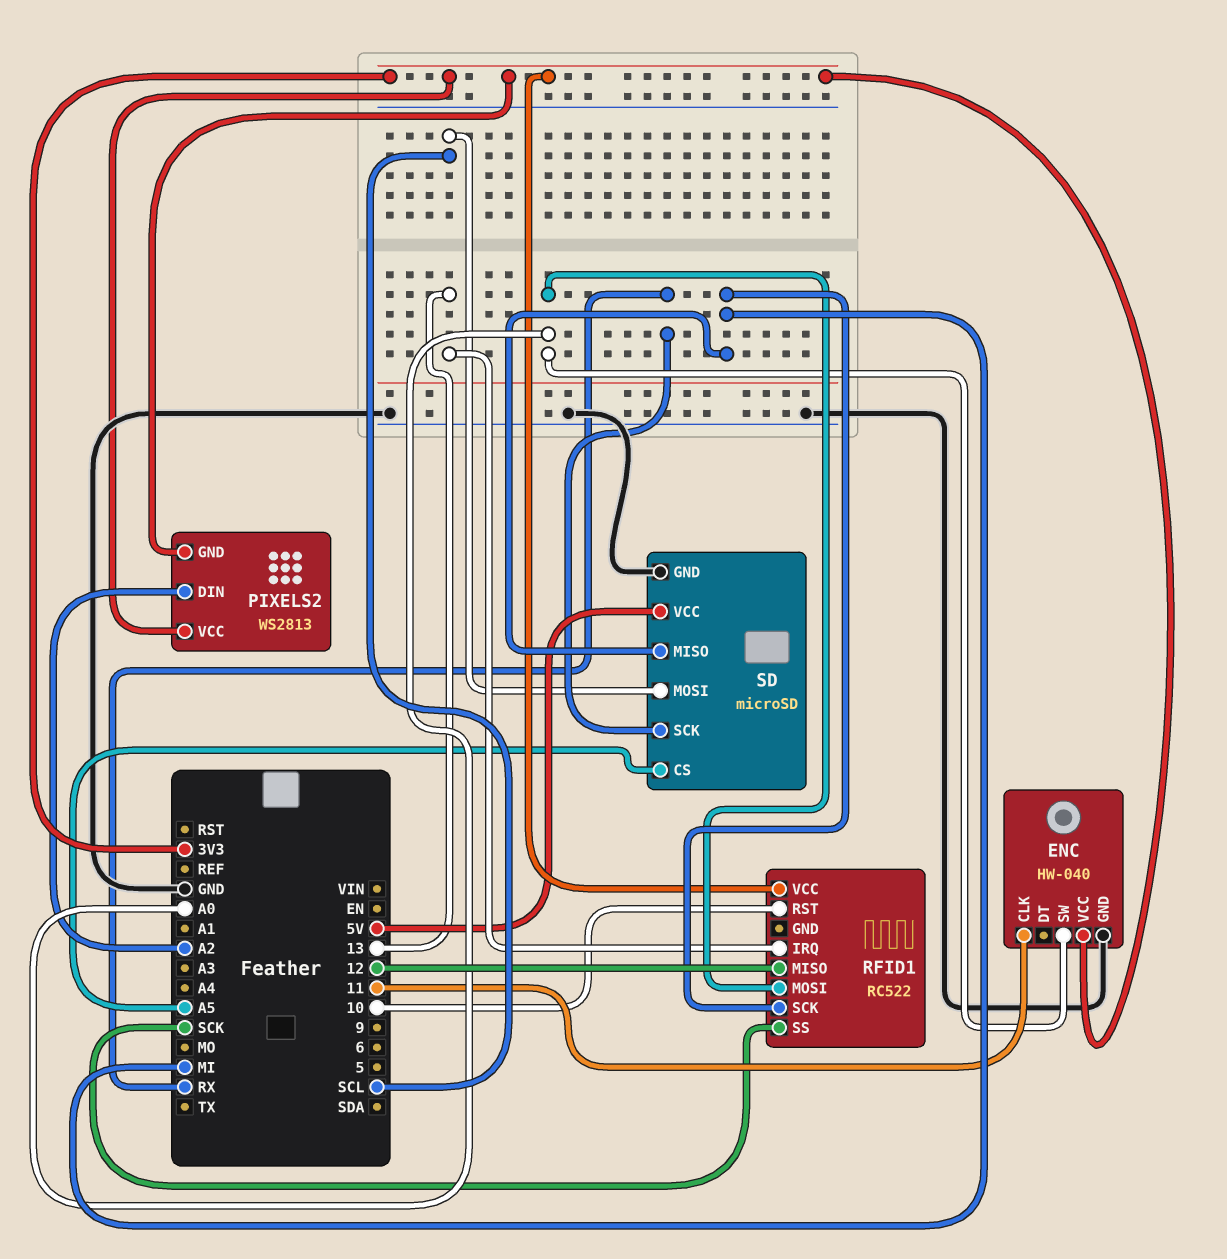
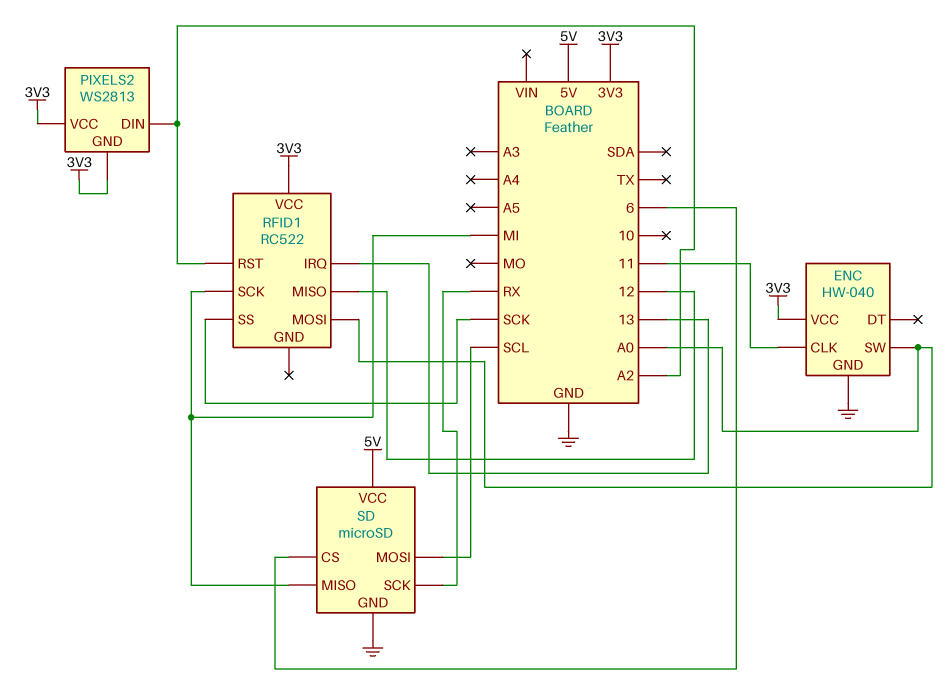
RFID1 pin RST: 10 -> A2
SD pin CS: A5 -> 6

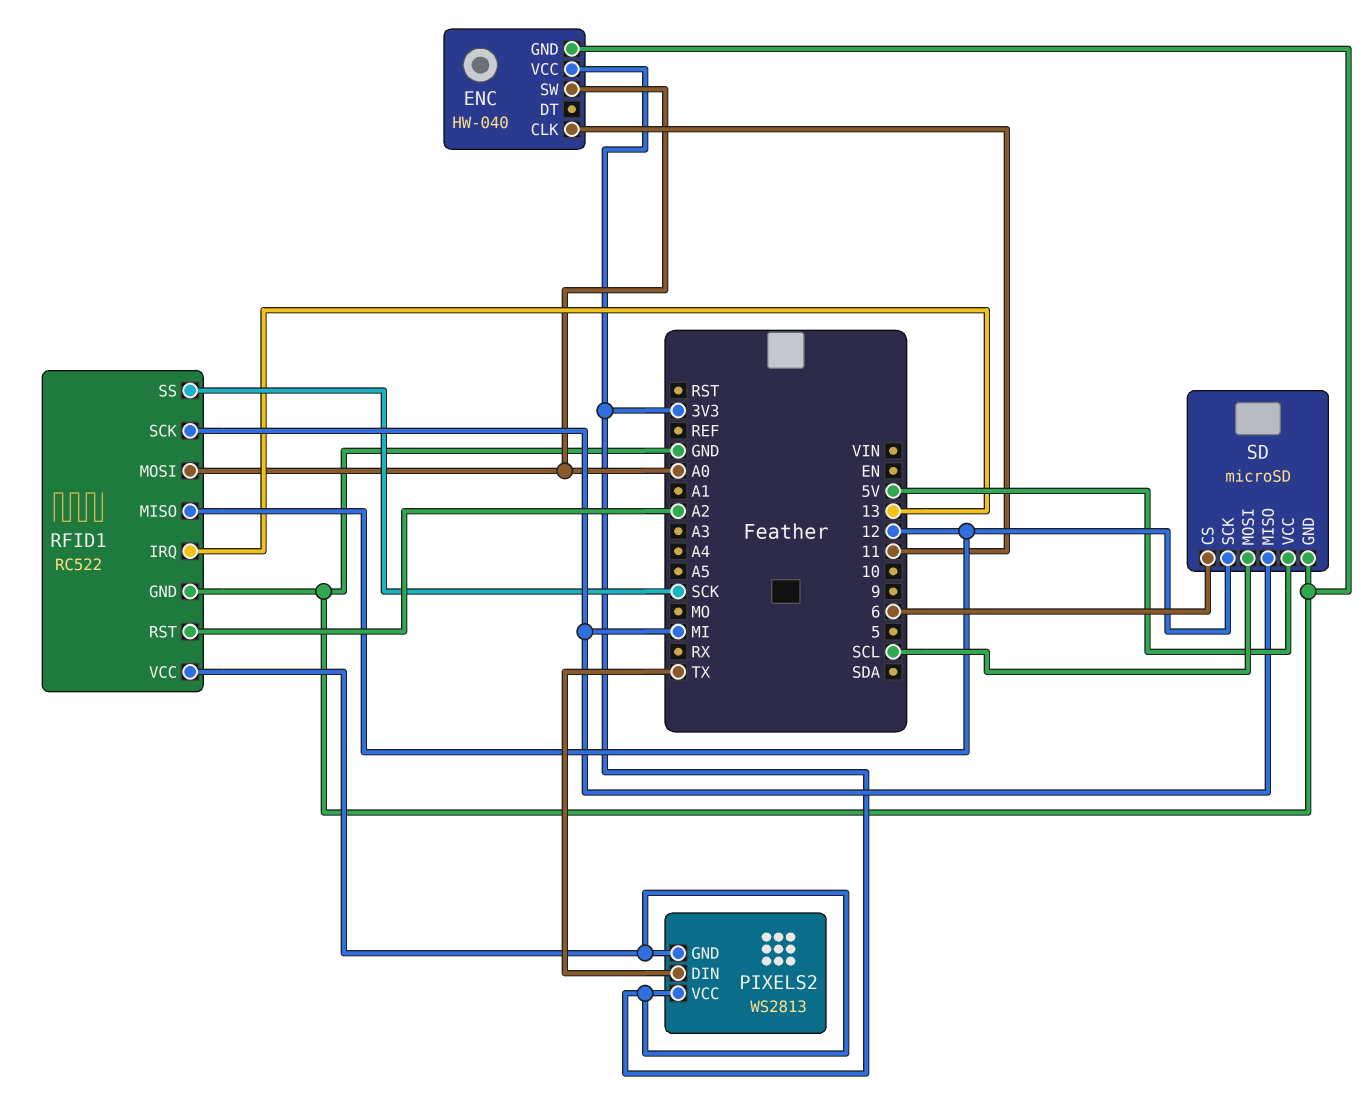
PIXELS2 pin DIN: A2 -> TX
RFID1 pin GND: none -> GND
SD pin SCK: RX -> 12

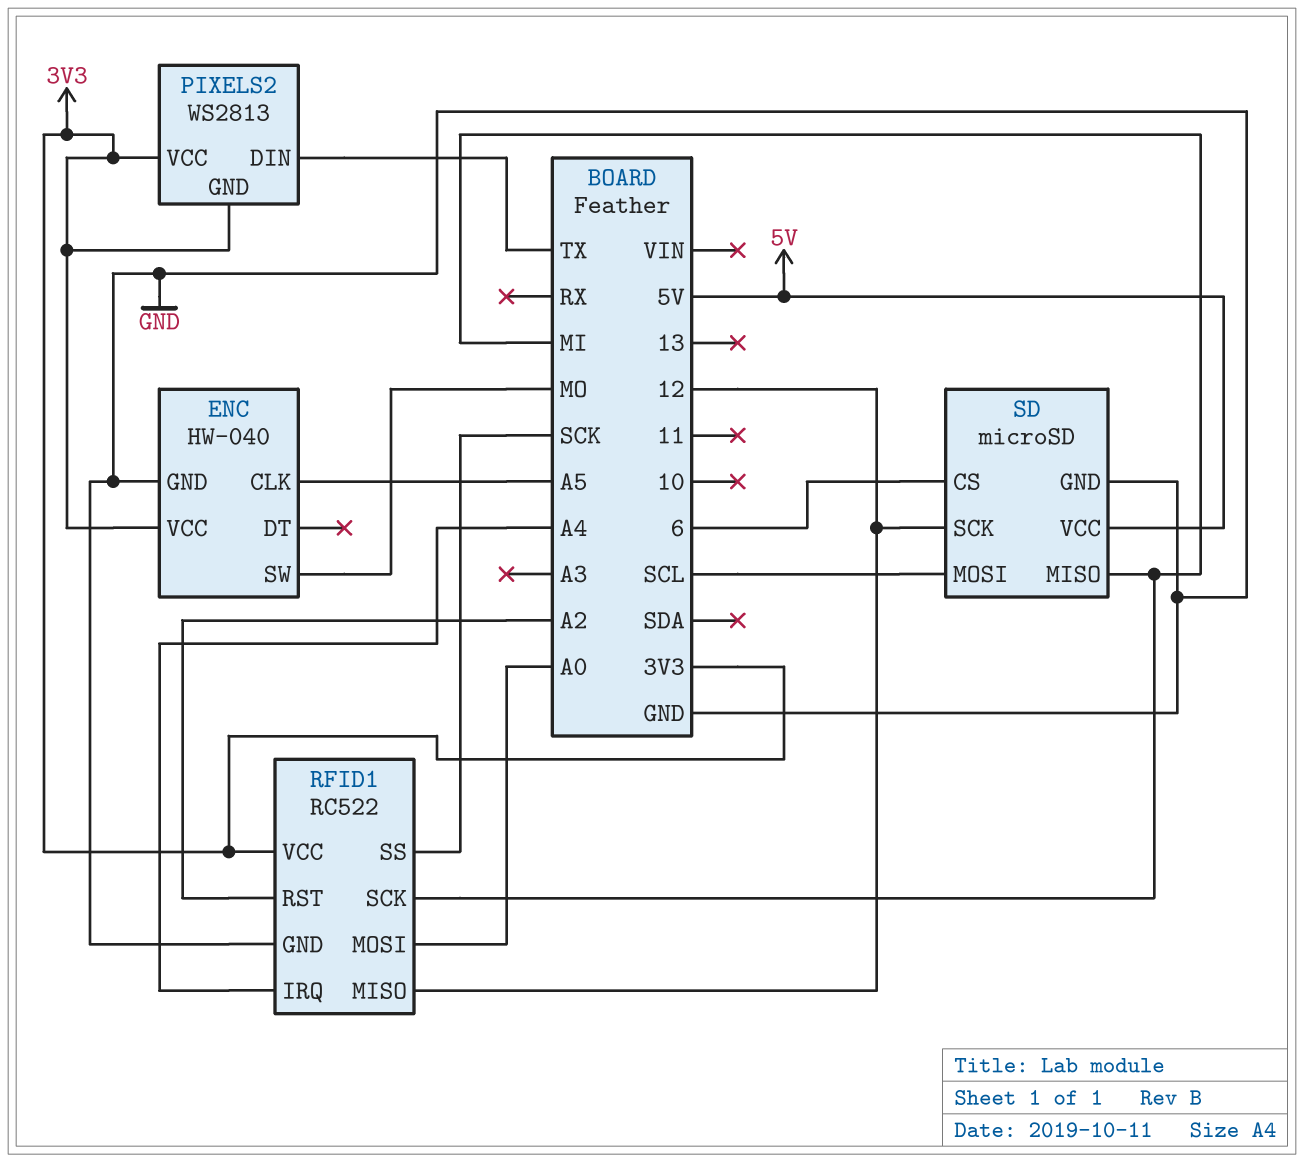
ENC pin CLK: 11 -> A5
ENC pin SW: A0 -> MO
RFID1 pin IRQ: 13 -> A4

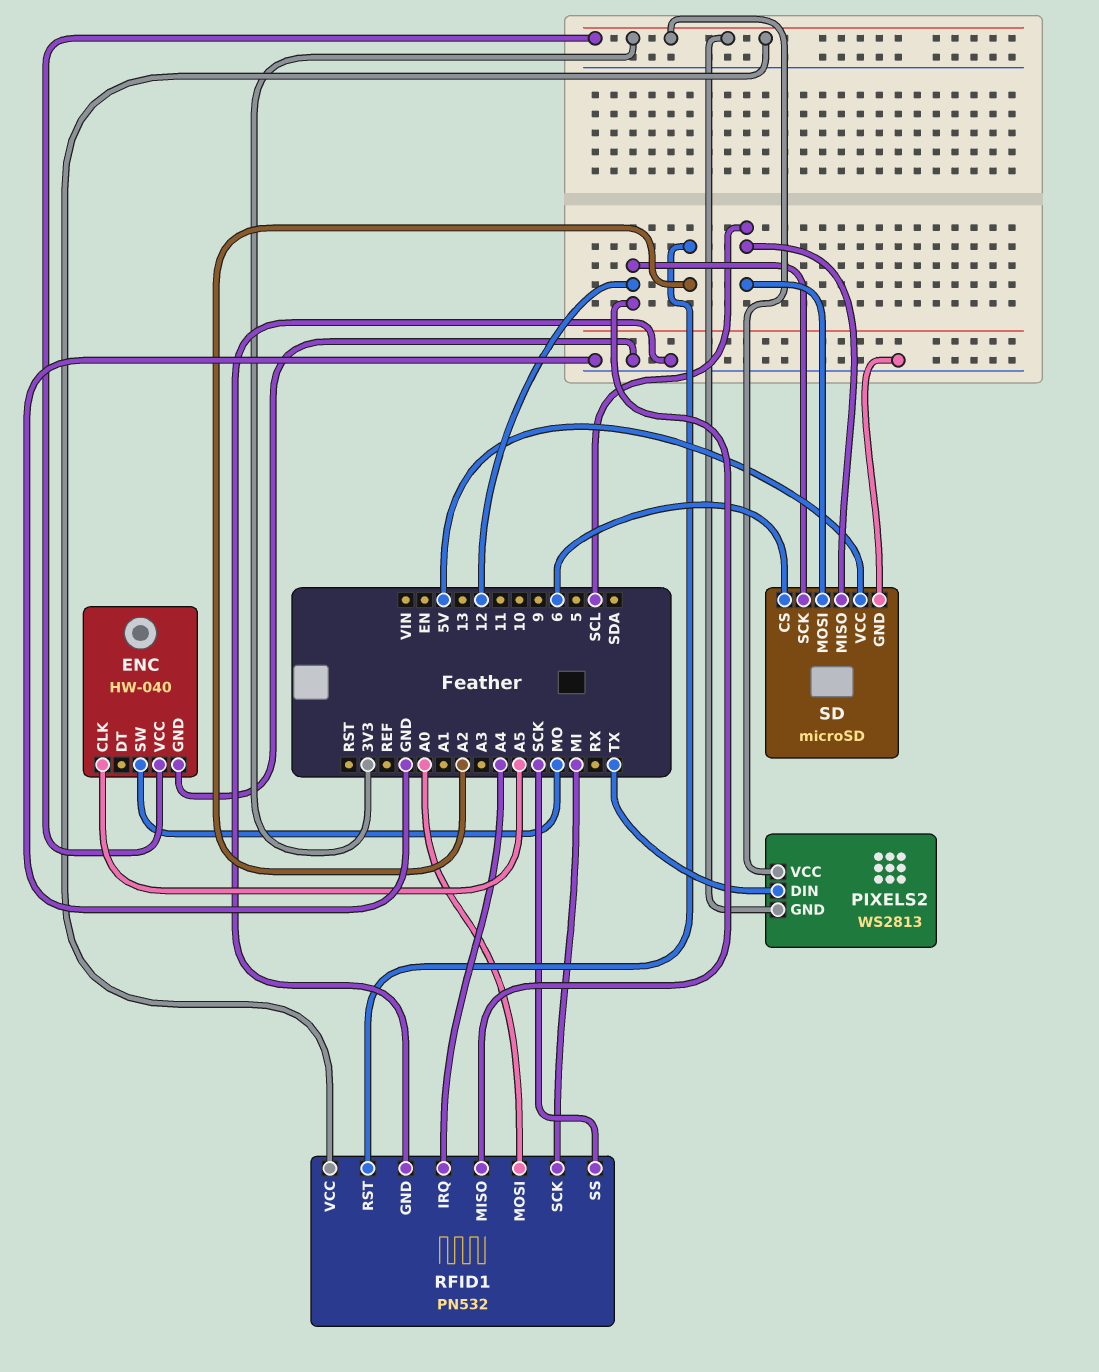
RFID1: RC522 -> PN532
SD pin MISO: MI -> SCL

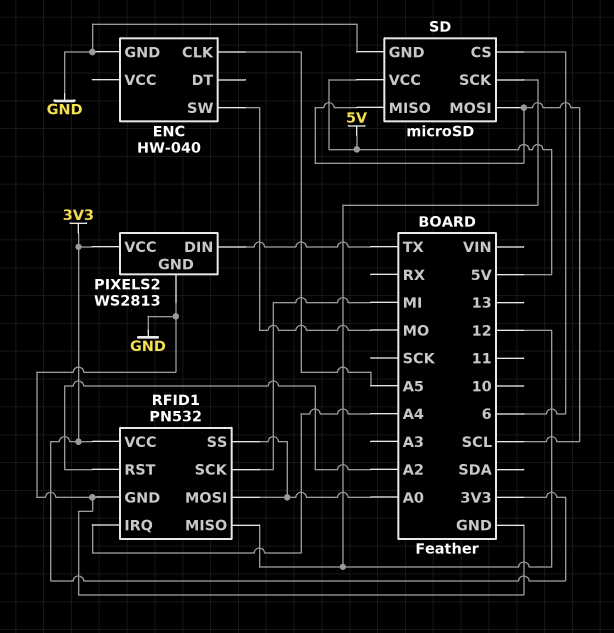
ENC pin VCC: 3V3 -> none
PIXELS2 pin GND: 3V3 -> GND
RFID1 pin SS: SCK -> A0

